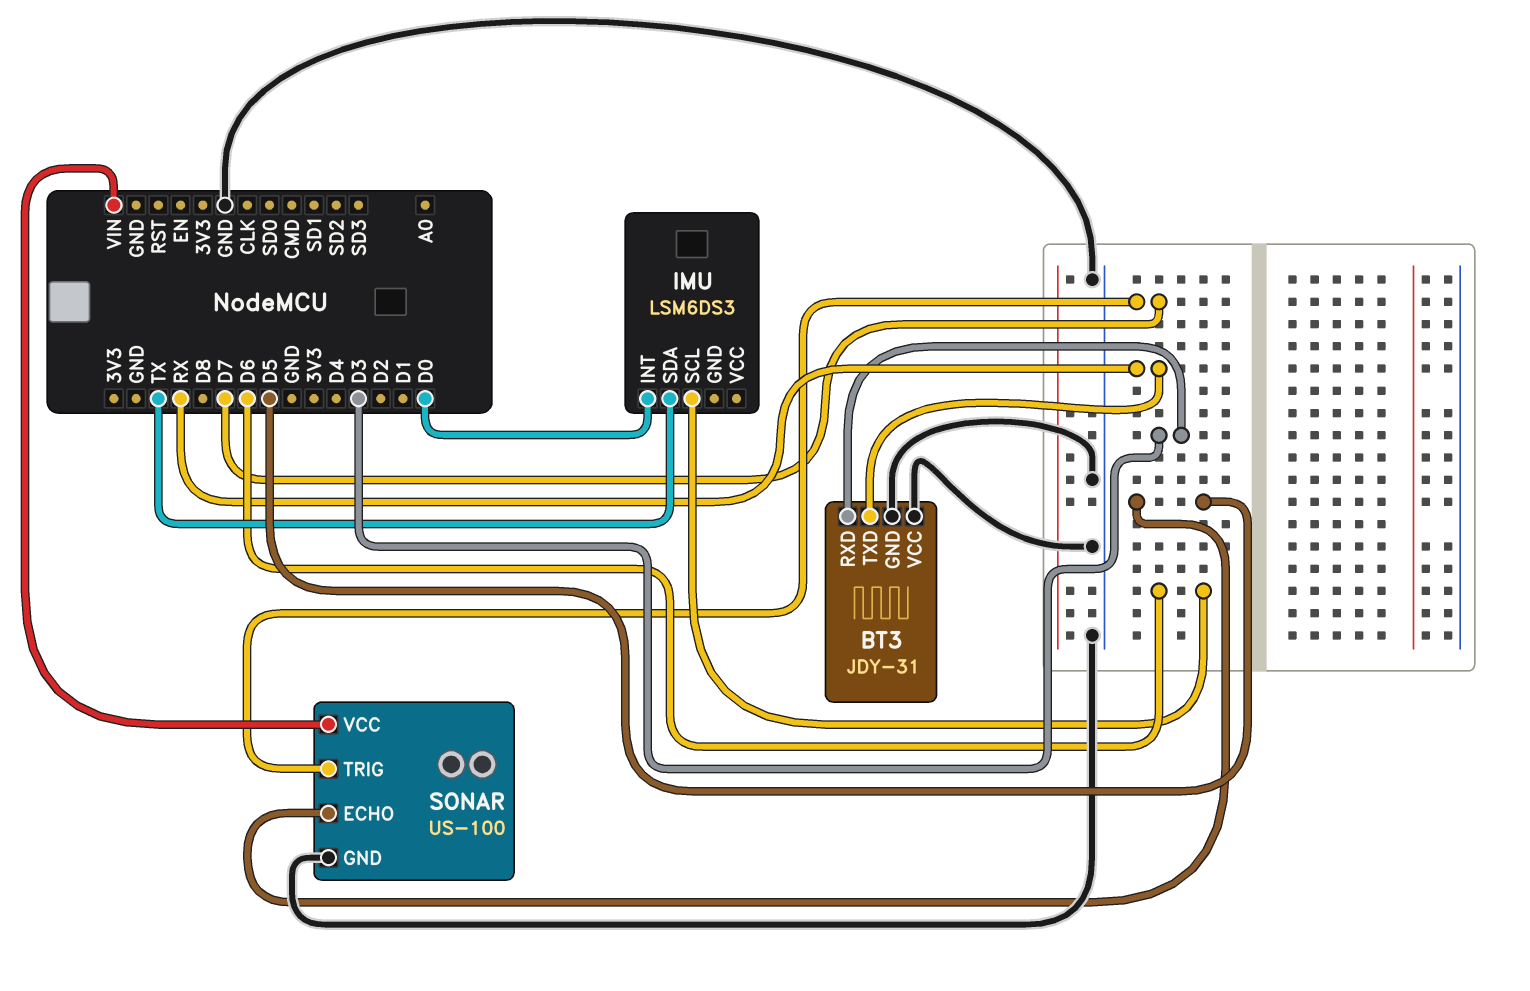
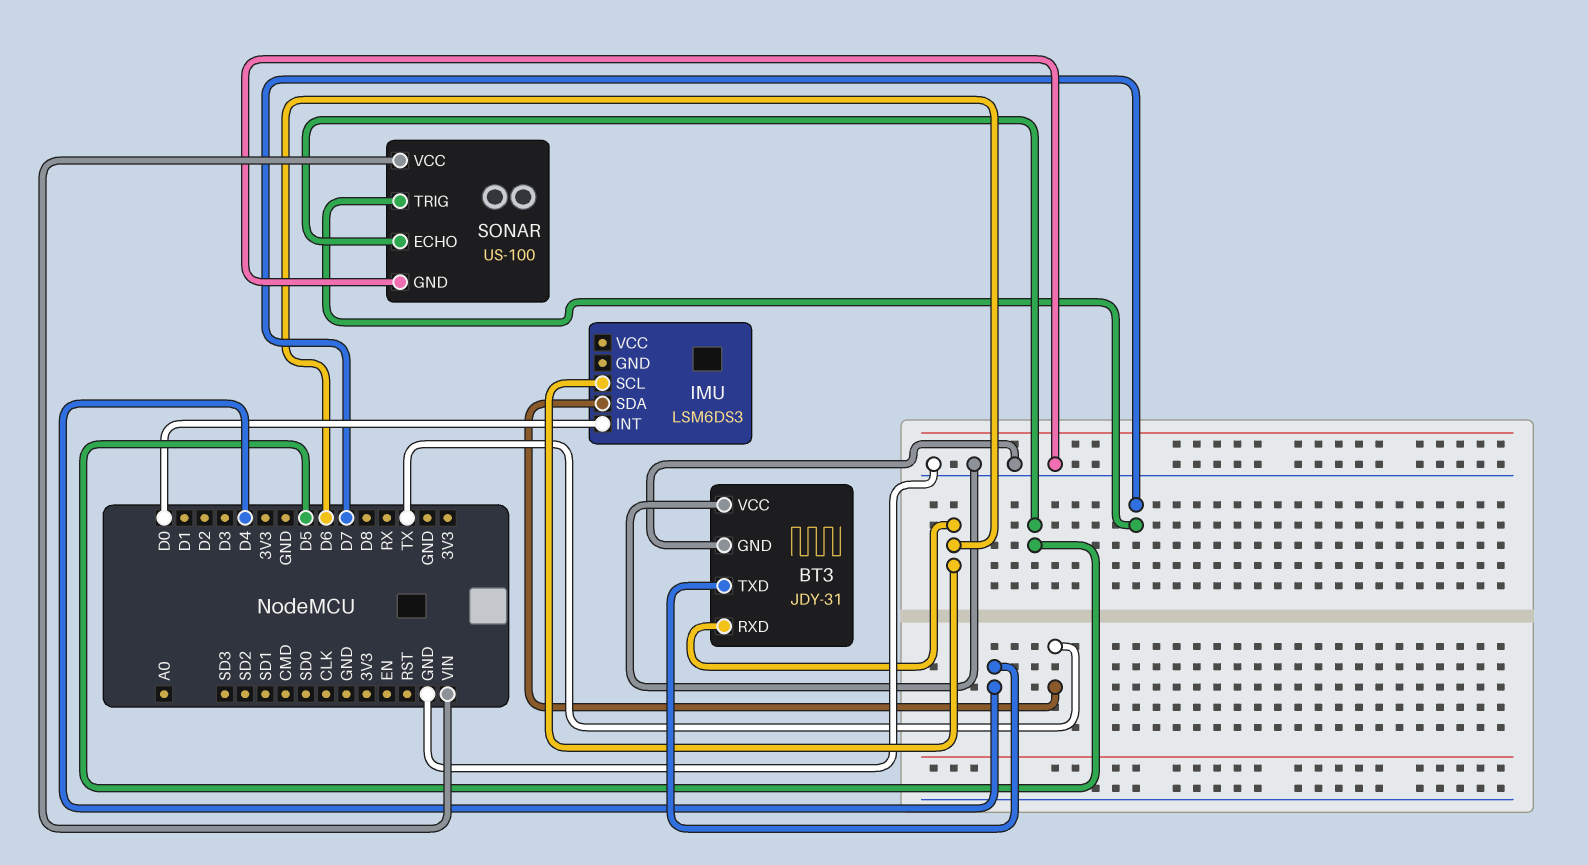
BT3 pin RXD: D3 -> D6
BT3 pin TXD: RX -> D4

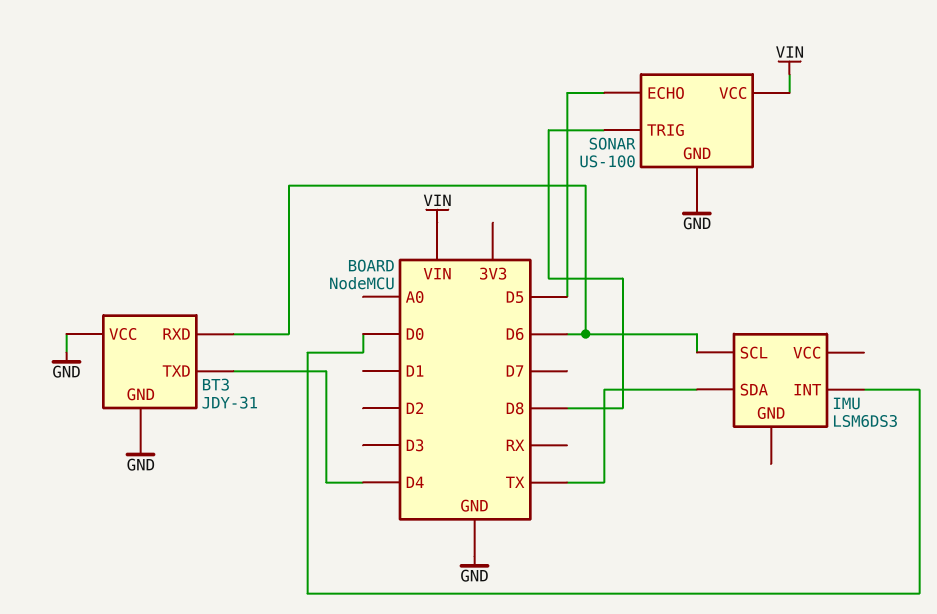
SONAR pin TRIG: D7 -> D8

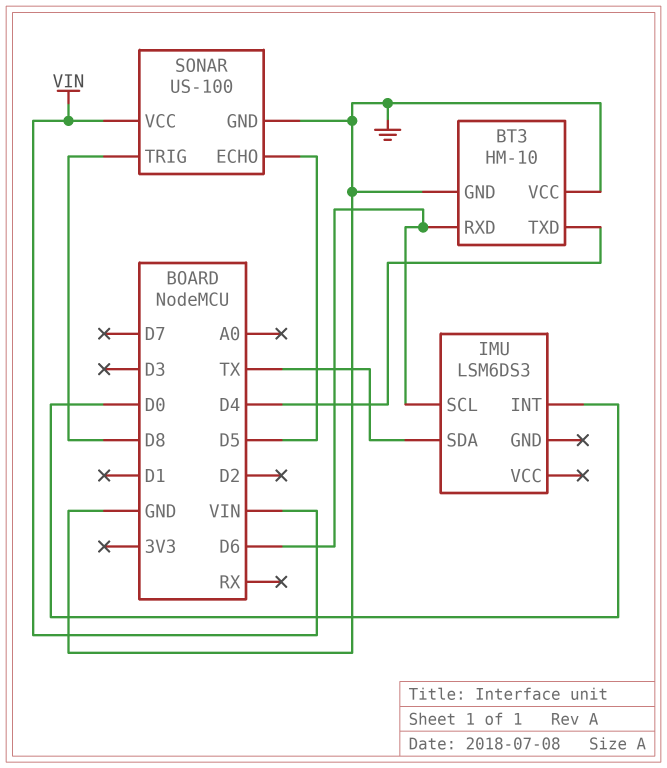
BT3: JDY-31 -> HM-10

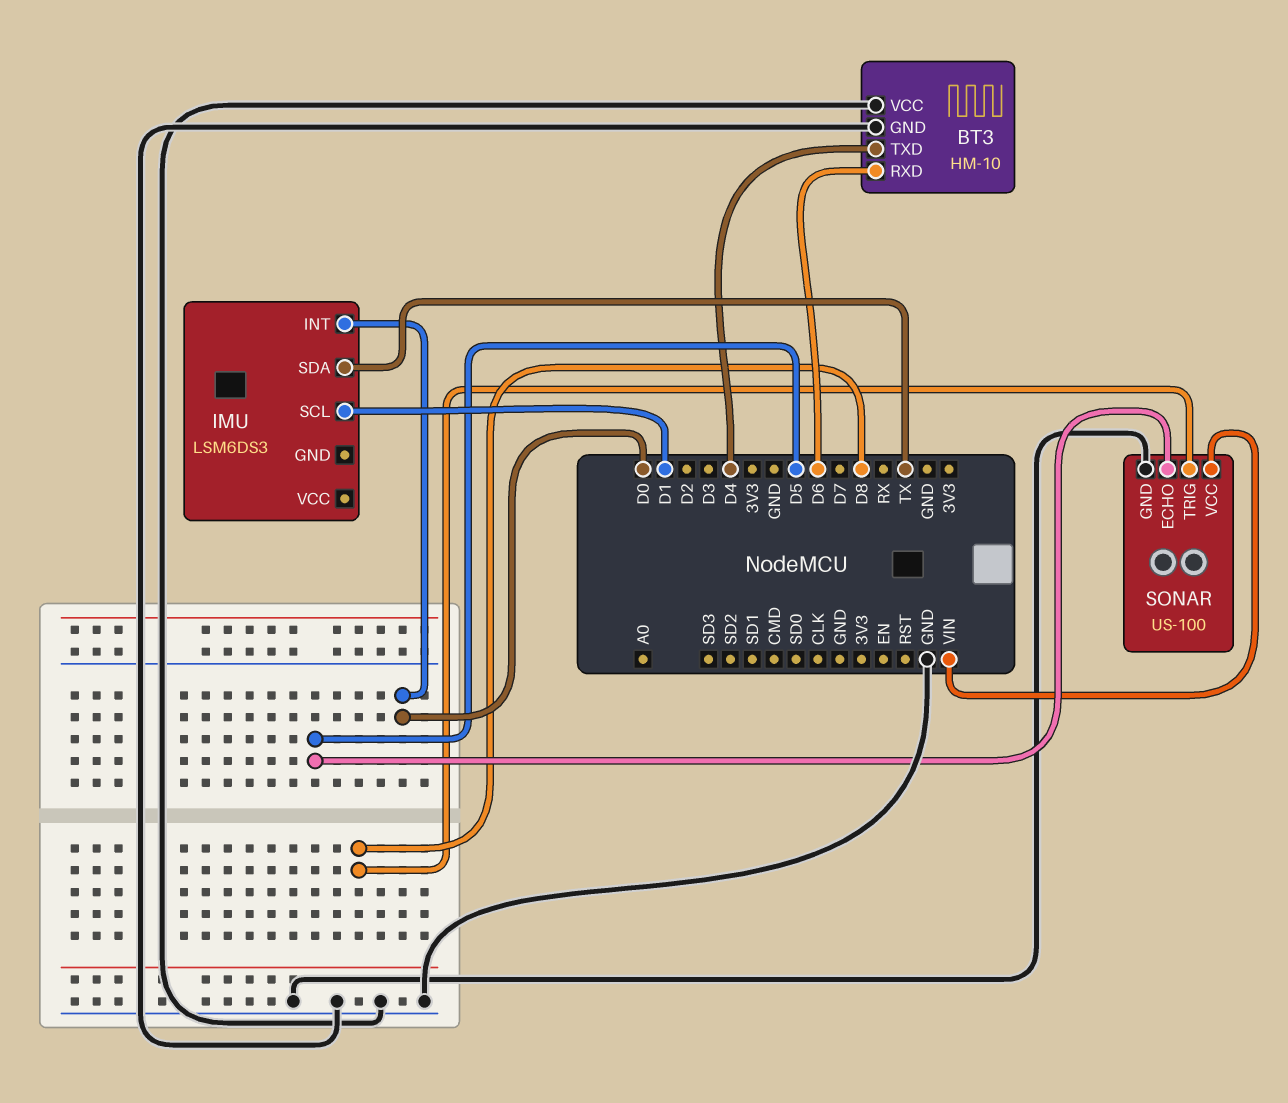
IMU pin SCL: D6 -> D1

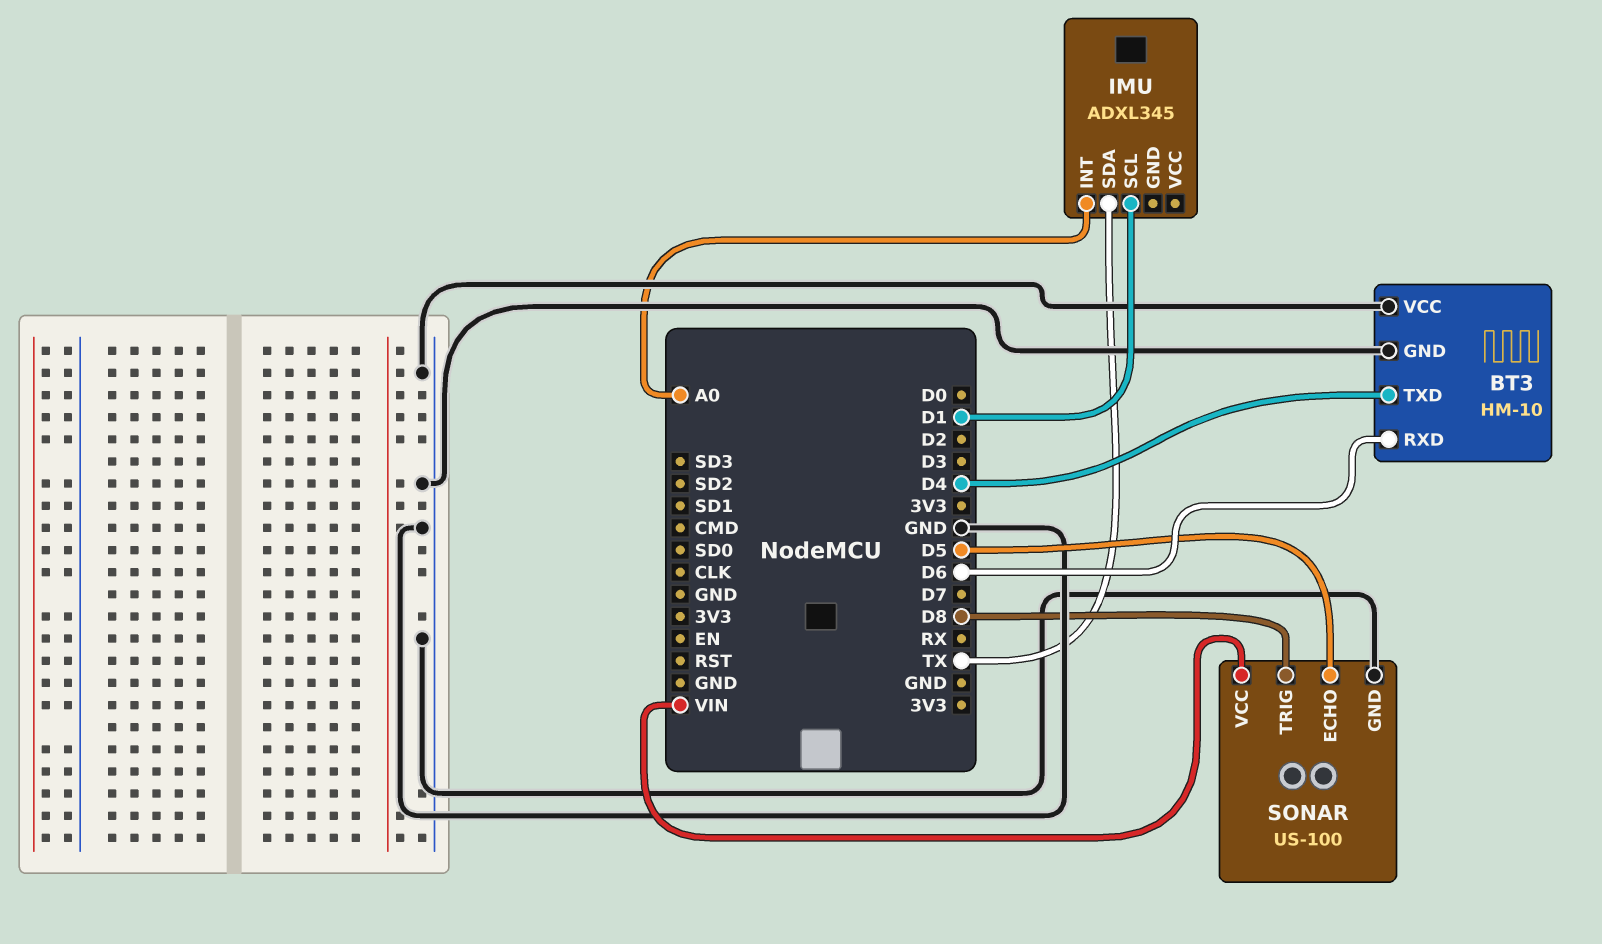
IMU: LSM6DS3 -> ADXL345
IMU pin INT: D0 -> A0

